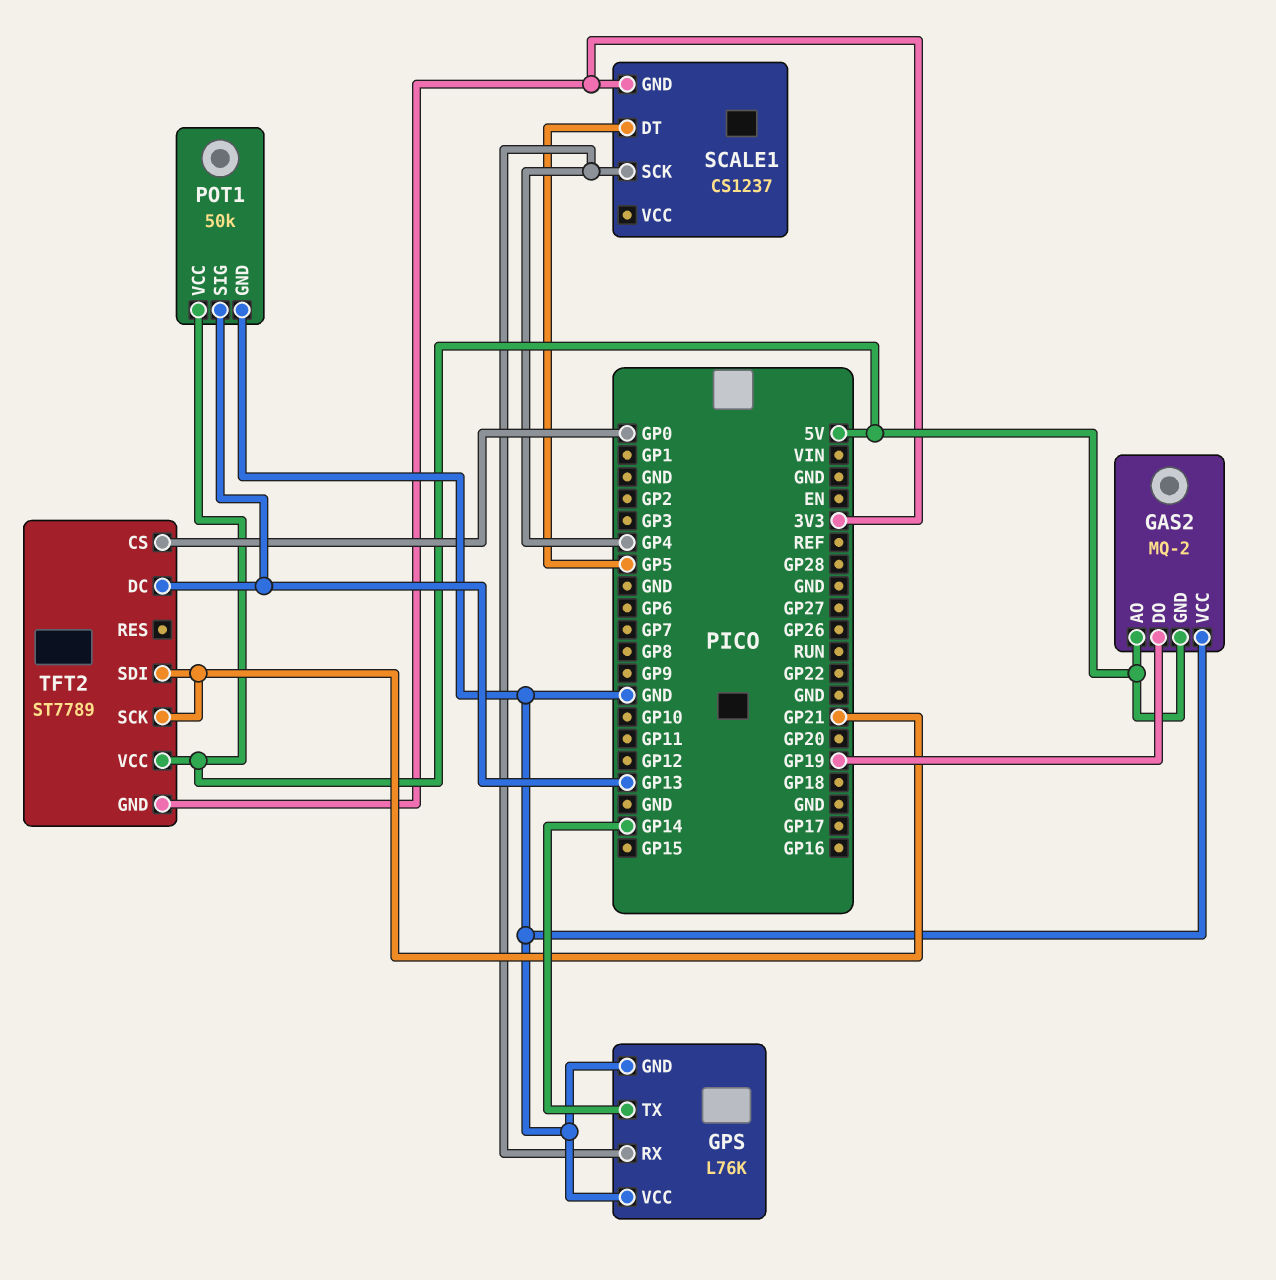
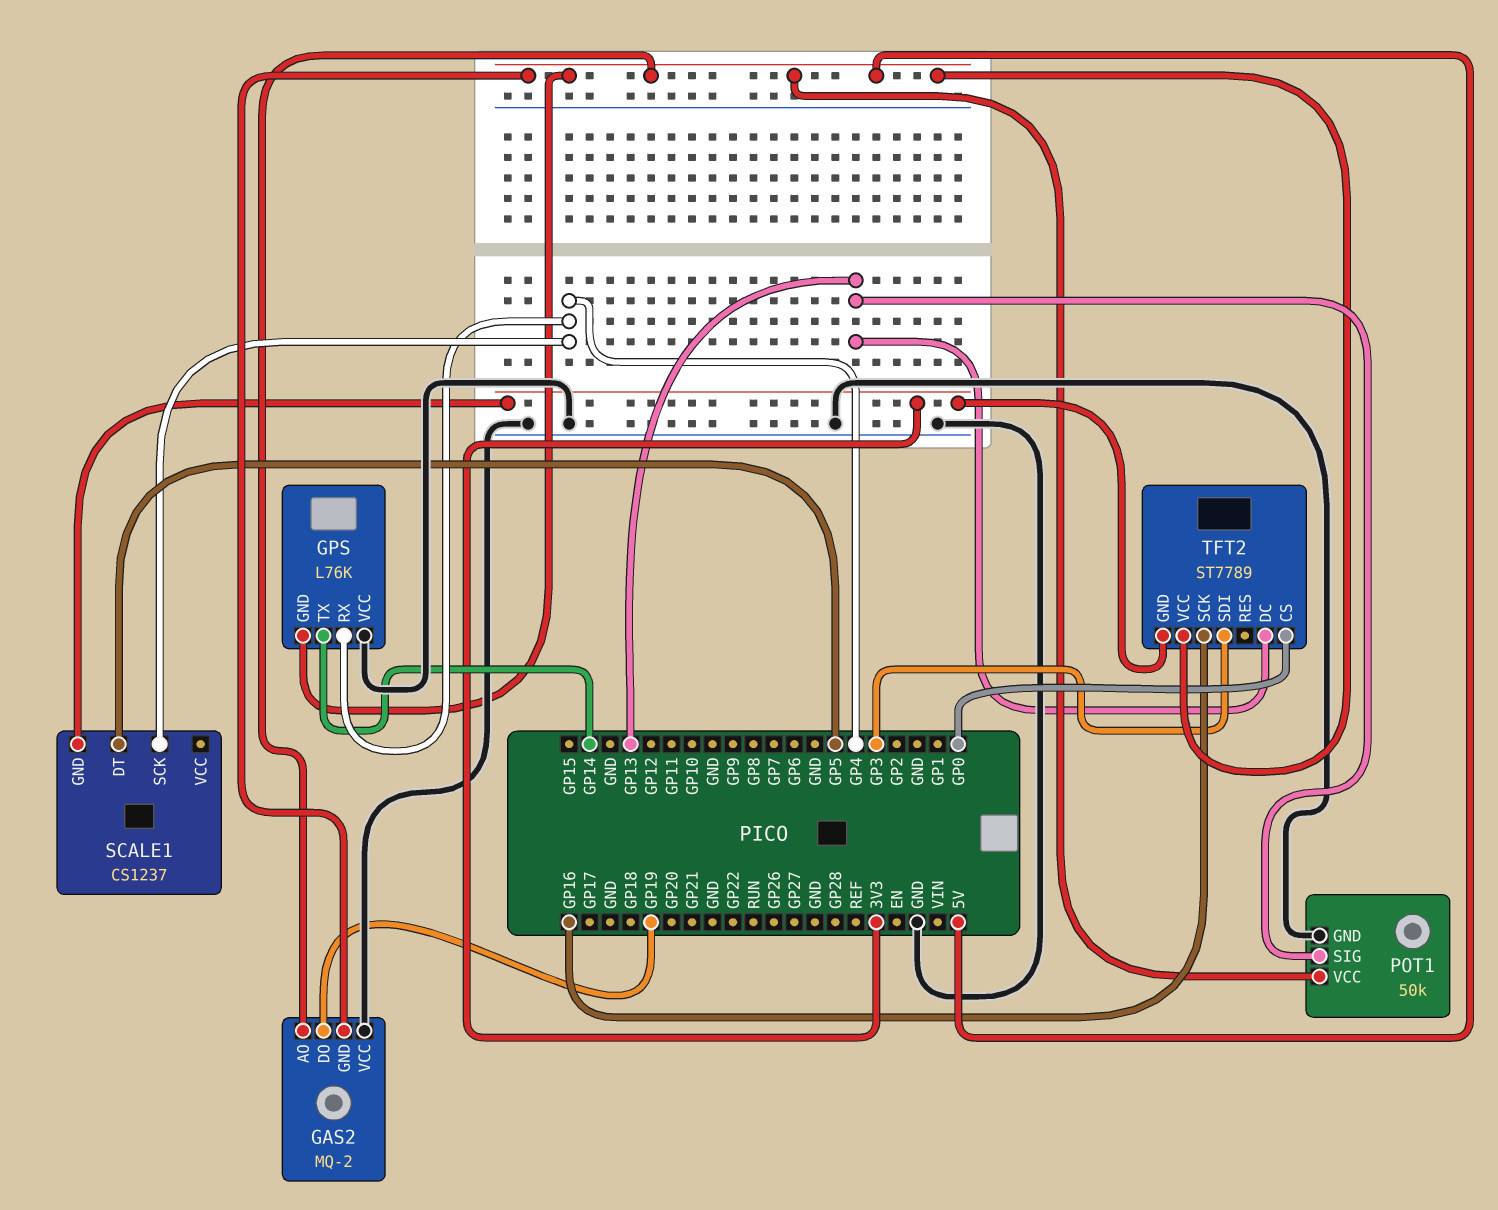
GPS pin GND: GND -> 5V
TFT2 pin SCK: GP21 -> GP16
TFT2 pin SDI: GP21 -> GP3

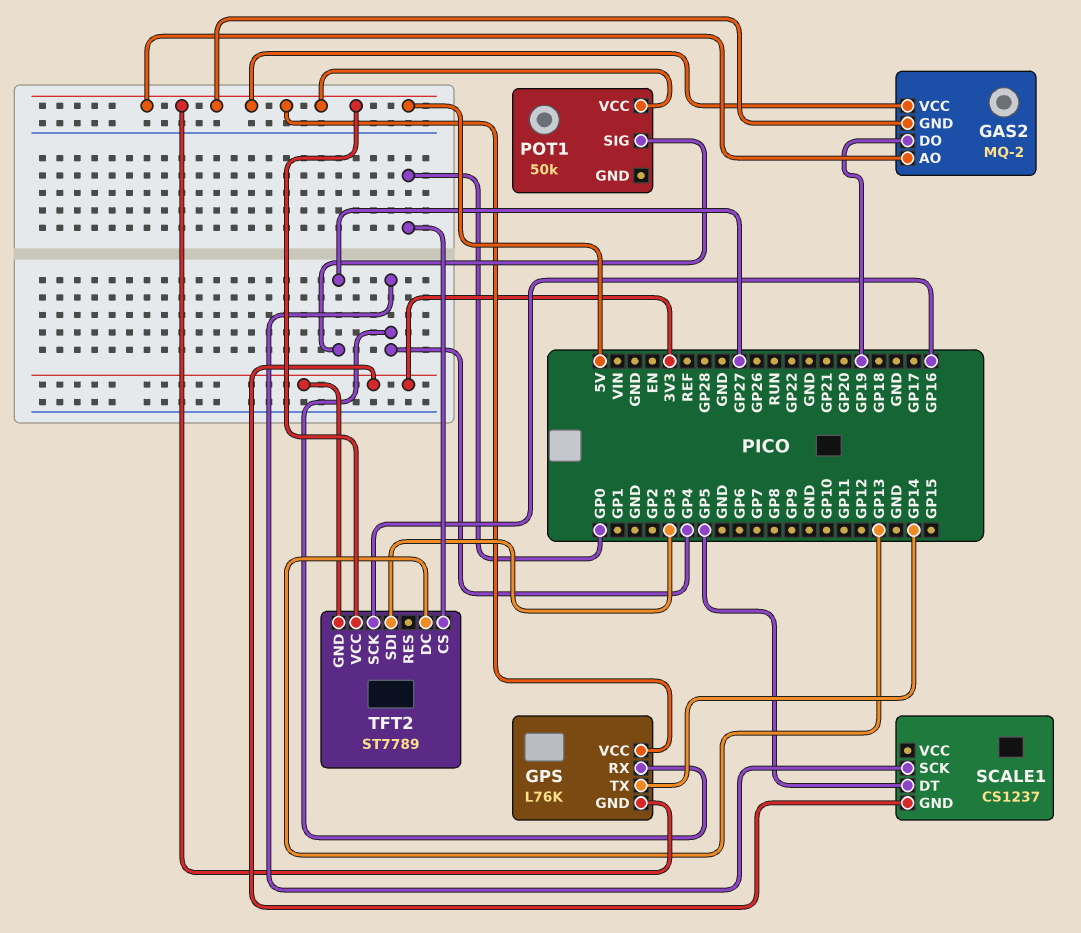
GAS2 pin VCC: GND -> 5V
GPS pin VCC: GND -> 5V
POT1 pin GND: GND -> none
POT1 pin SIG: GP13 -> GP27

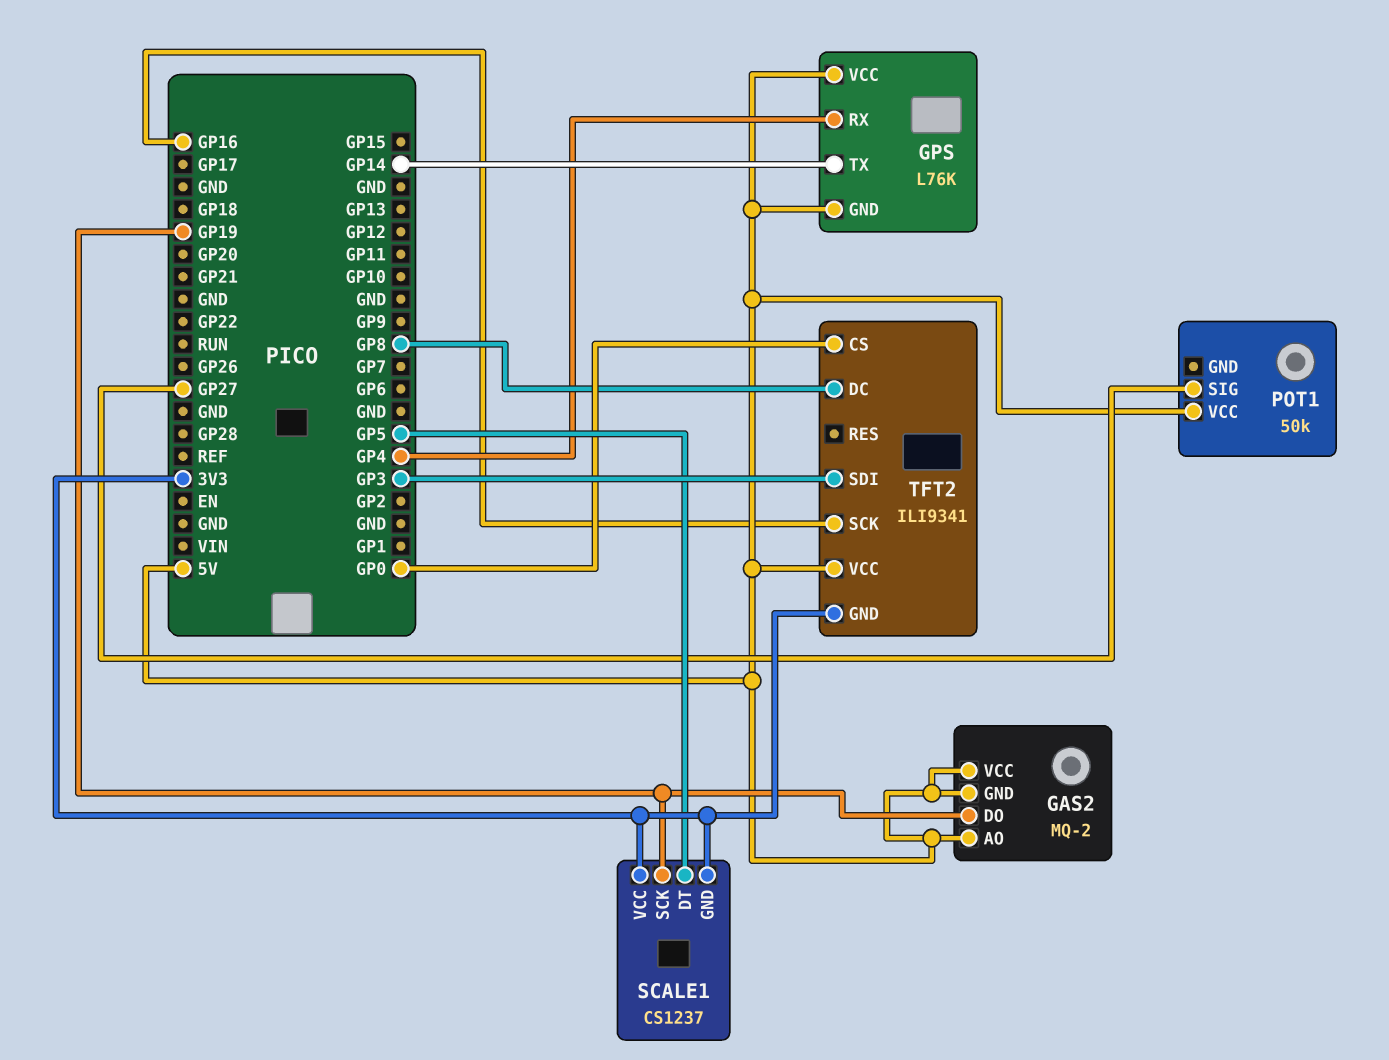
SCALE1 pin SCK: GP4 -> GP19
SCALE1 pin VCC: none -> 3V3
TFT2: ST7789 -> ILI9341
TFT2 pin DC: GP13 -> GP8

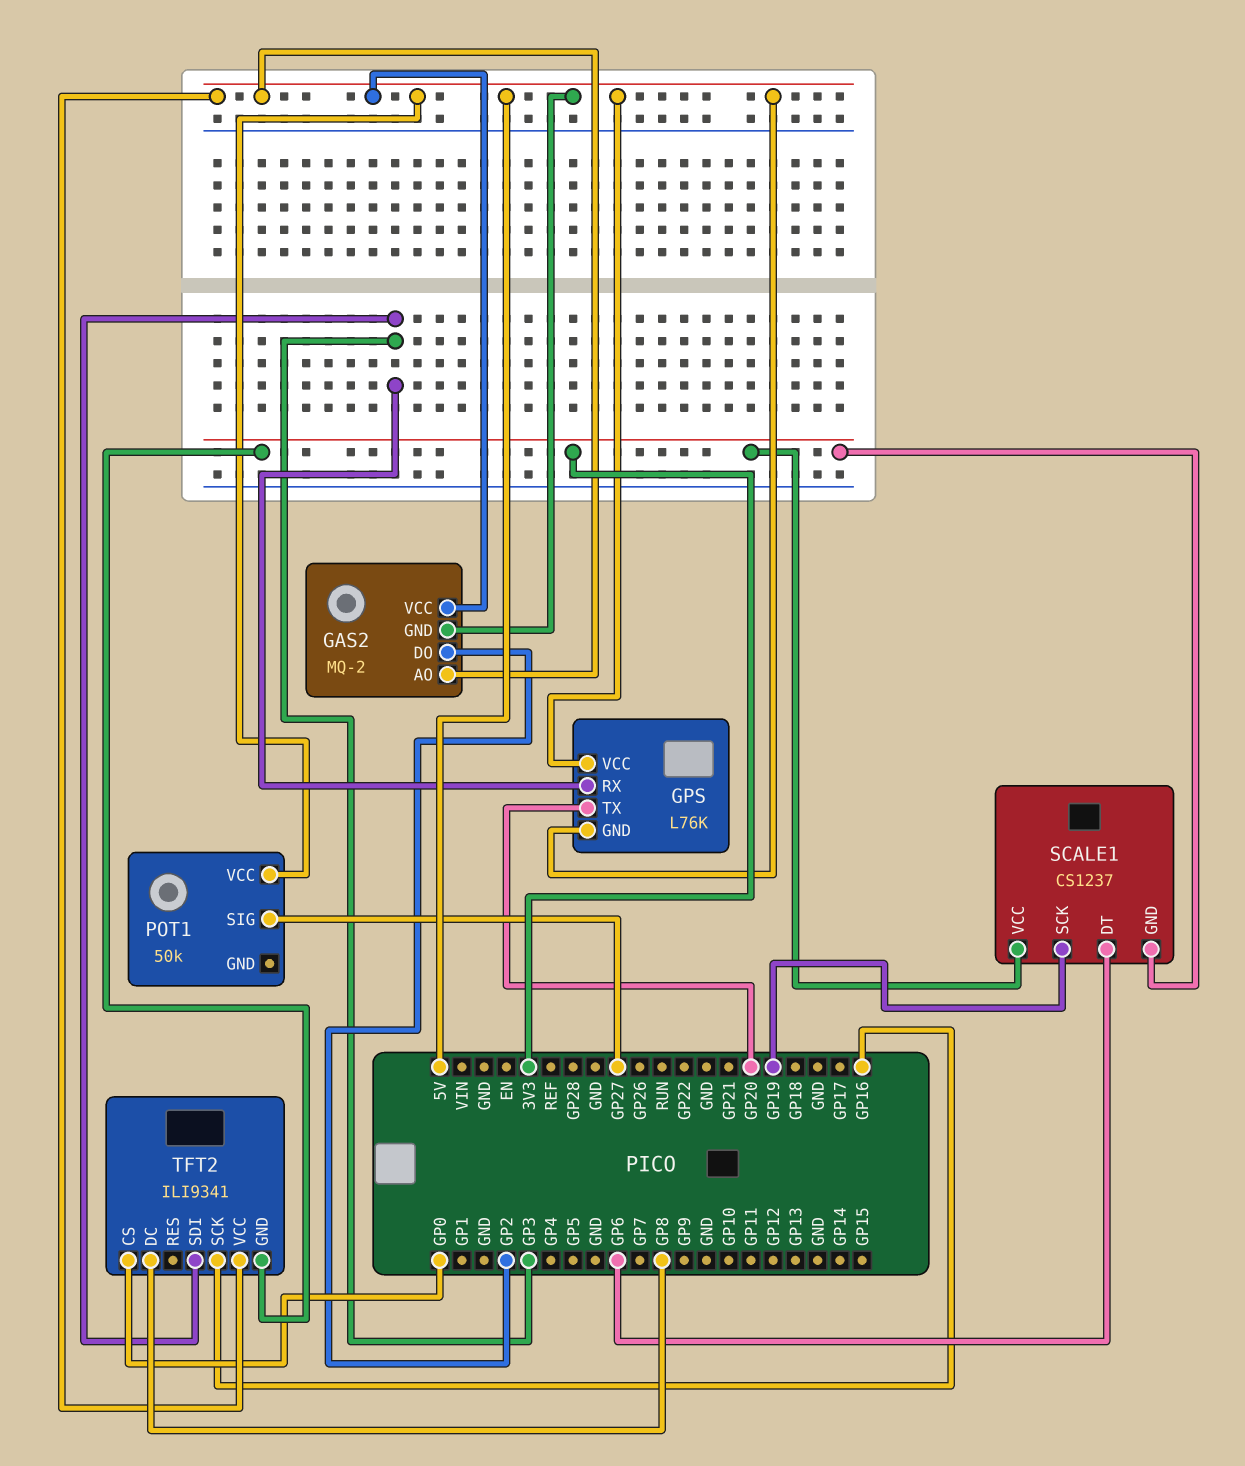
GAS2 pin DO: GP19 -> GP2
GPS pin RX: GP4 -> GP3
GPS pin TX: GP14 -> GP20
SCALE1 pin DT: GP5 -> GP6

